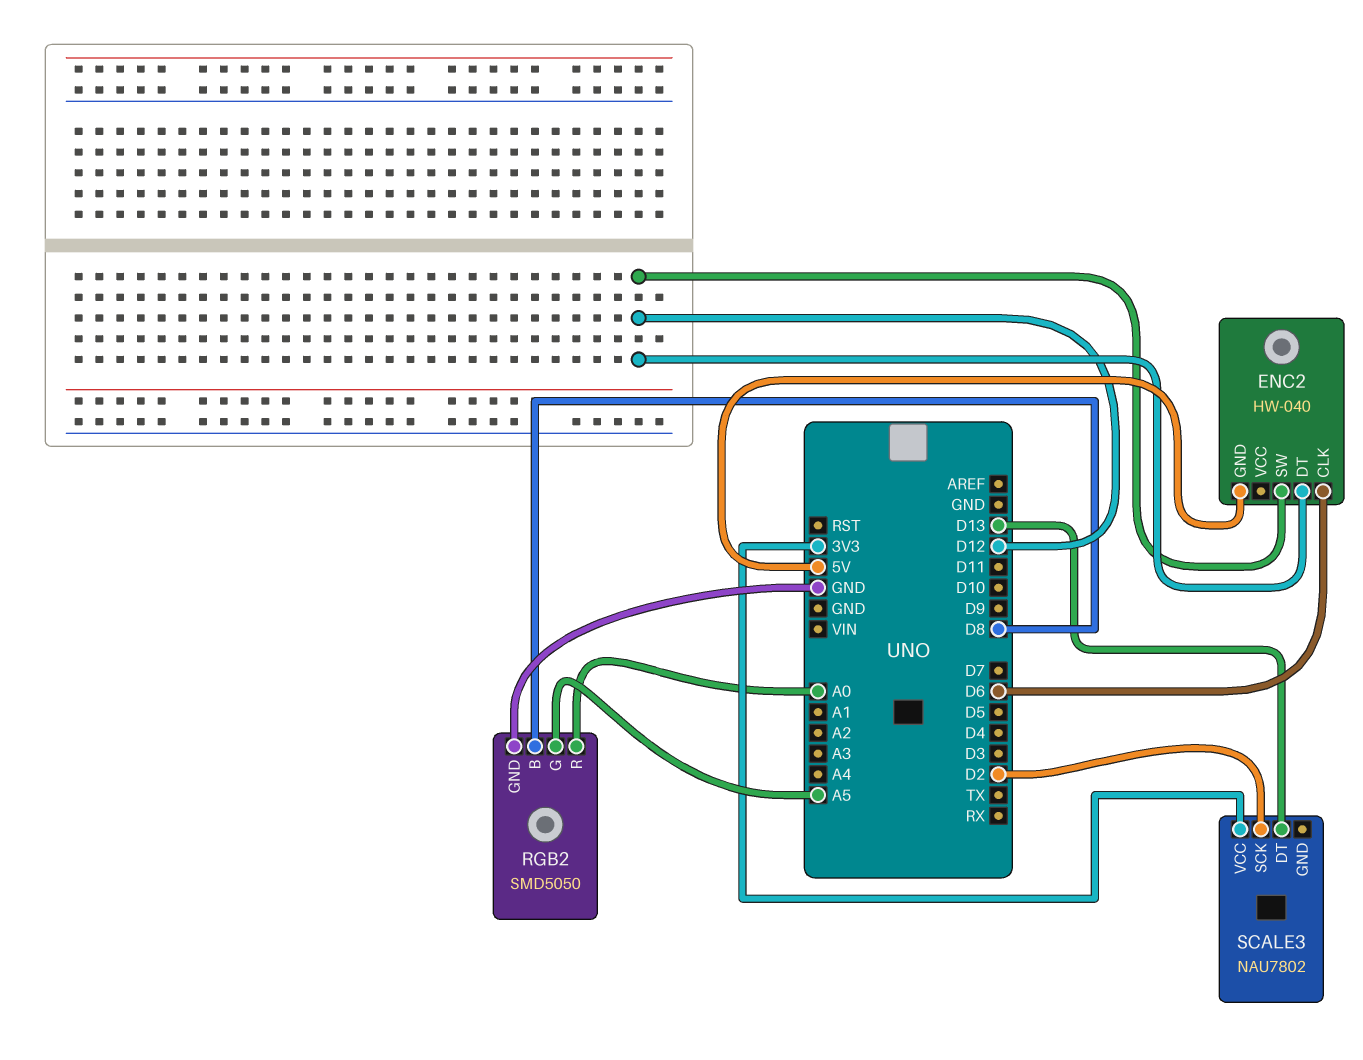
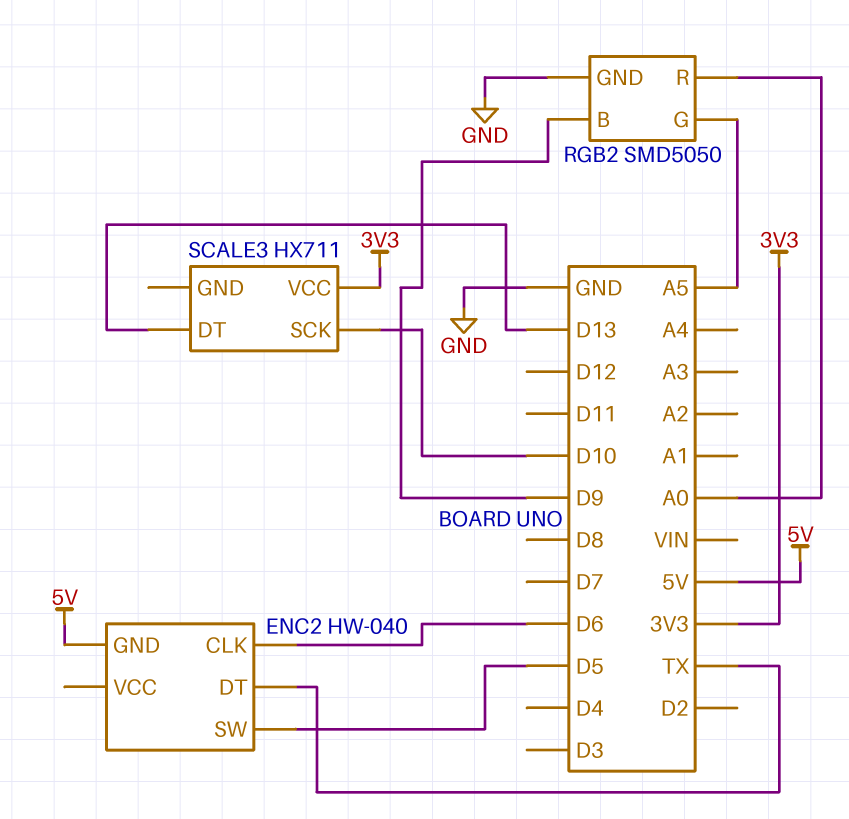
ENC2 pin DT: D12 -> TX
ENC2 pin SW: D12 -> D5
RGB2 pin B: D8 -> D9
SCALE3: NAU7802 -> HX711
SCALE3 pin SCK: D2 -> D10

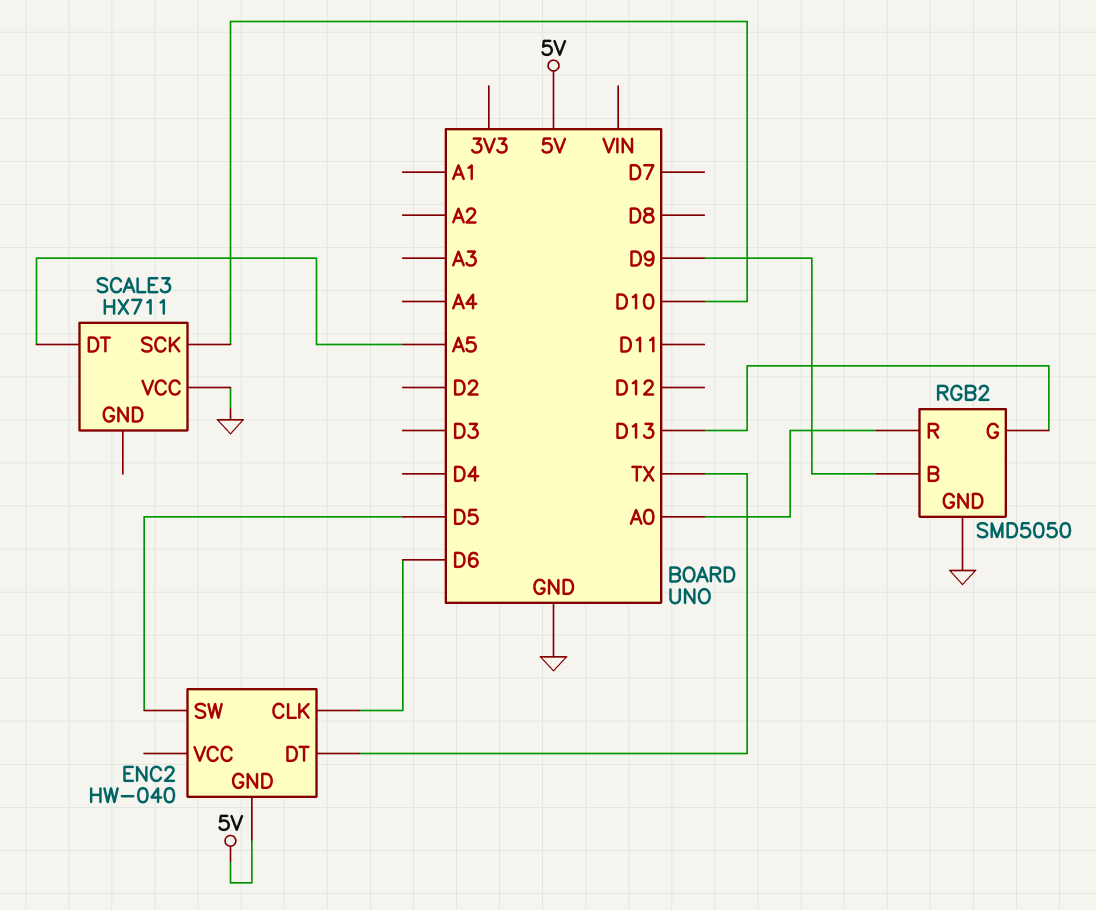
RGB2 pin G: A5 -> D13
SCALE3 pin DT: D13 -> A5
SCALE3 pin VCC: 3V3 -> GND

